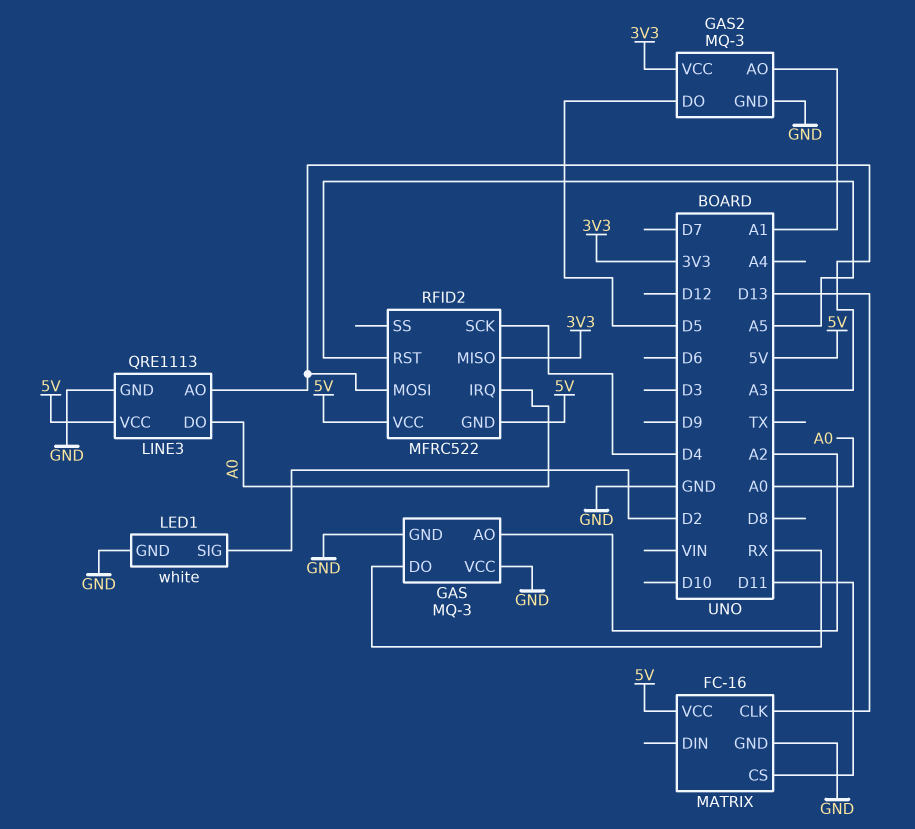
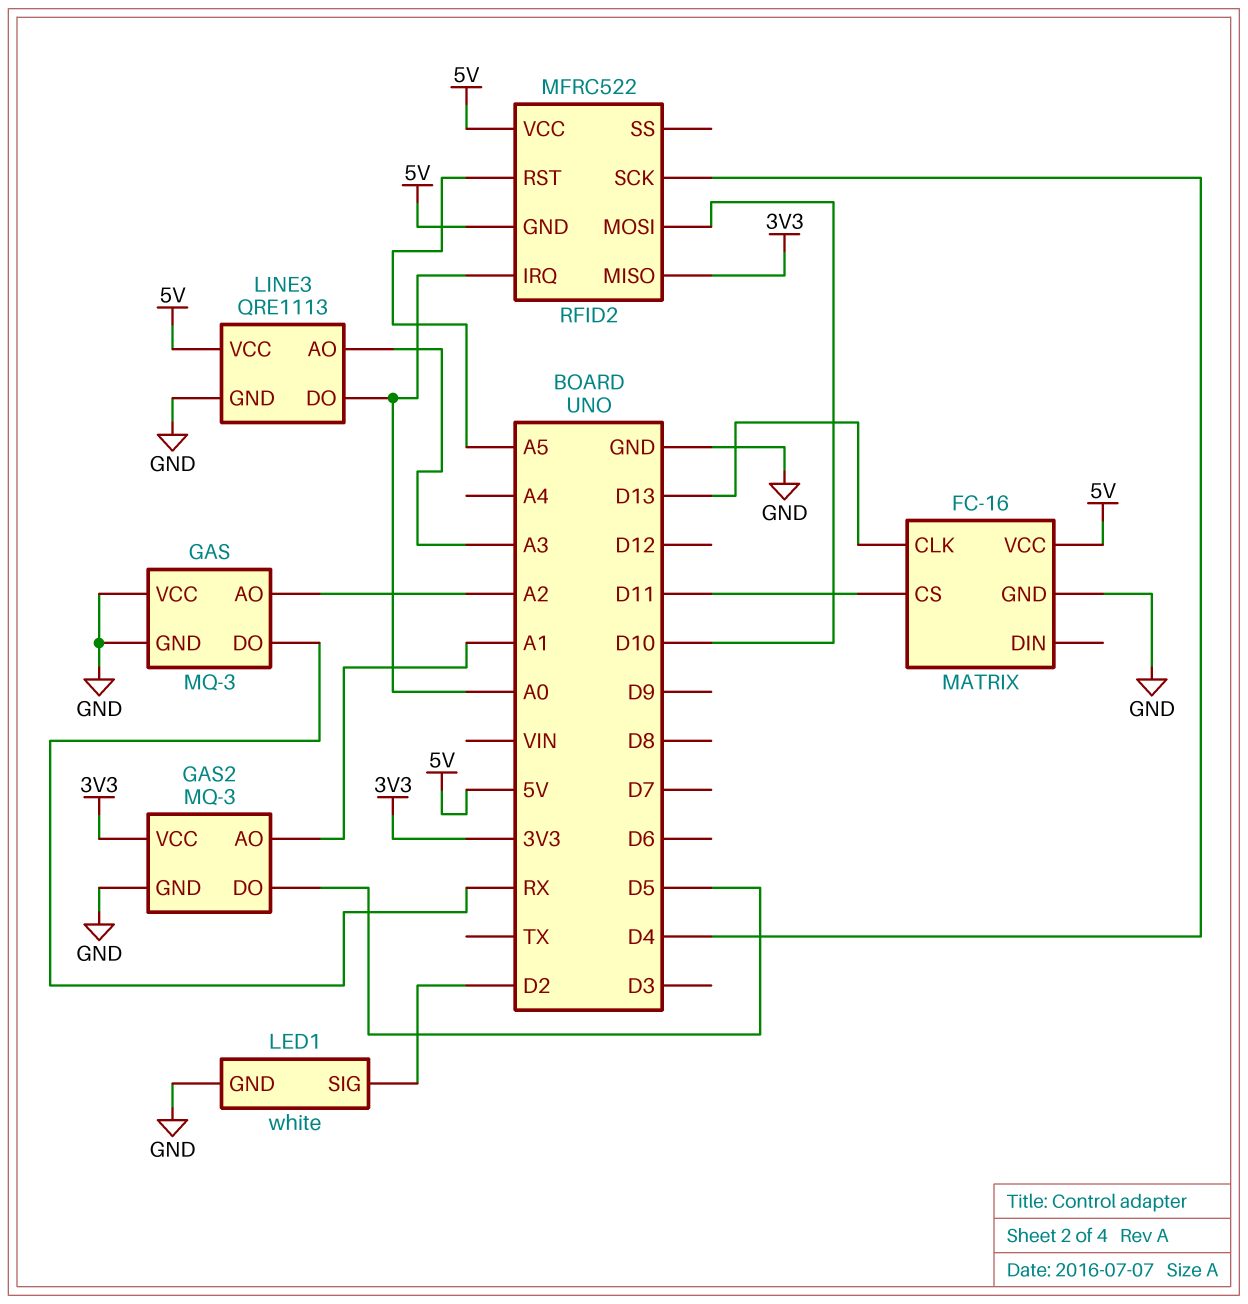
RFID2 pin MOSI: A3 -> D10

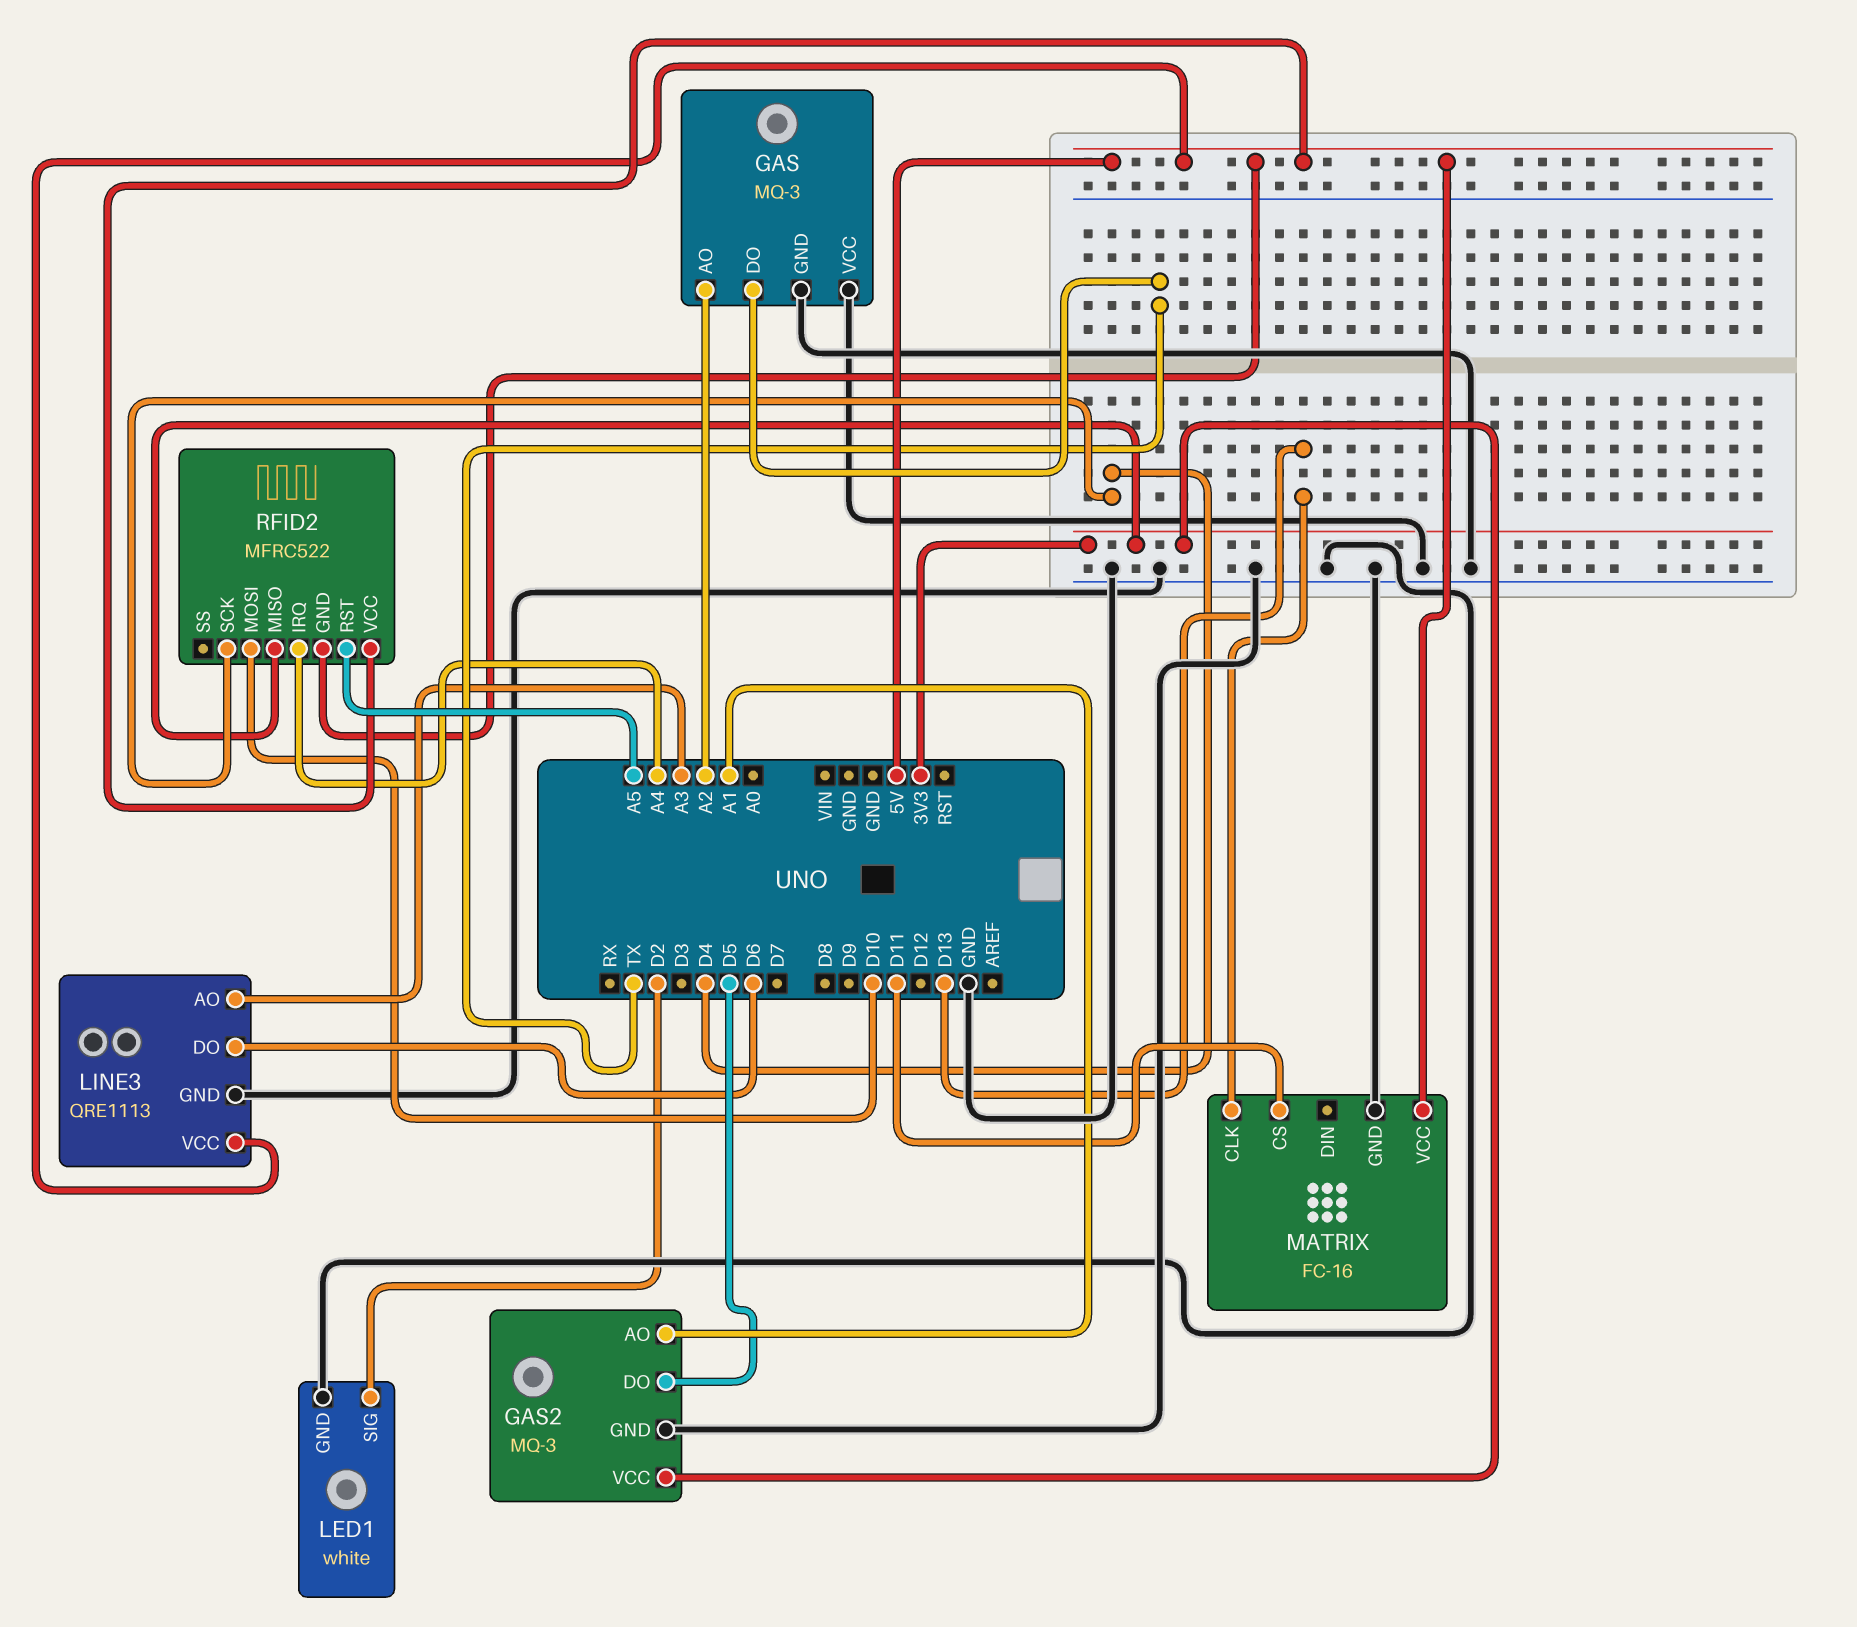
GAS pin DO: RX -> TX
LINE3 pin DO: A0 -> D6
RFID2 pin IRQ: A0 -> A4

